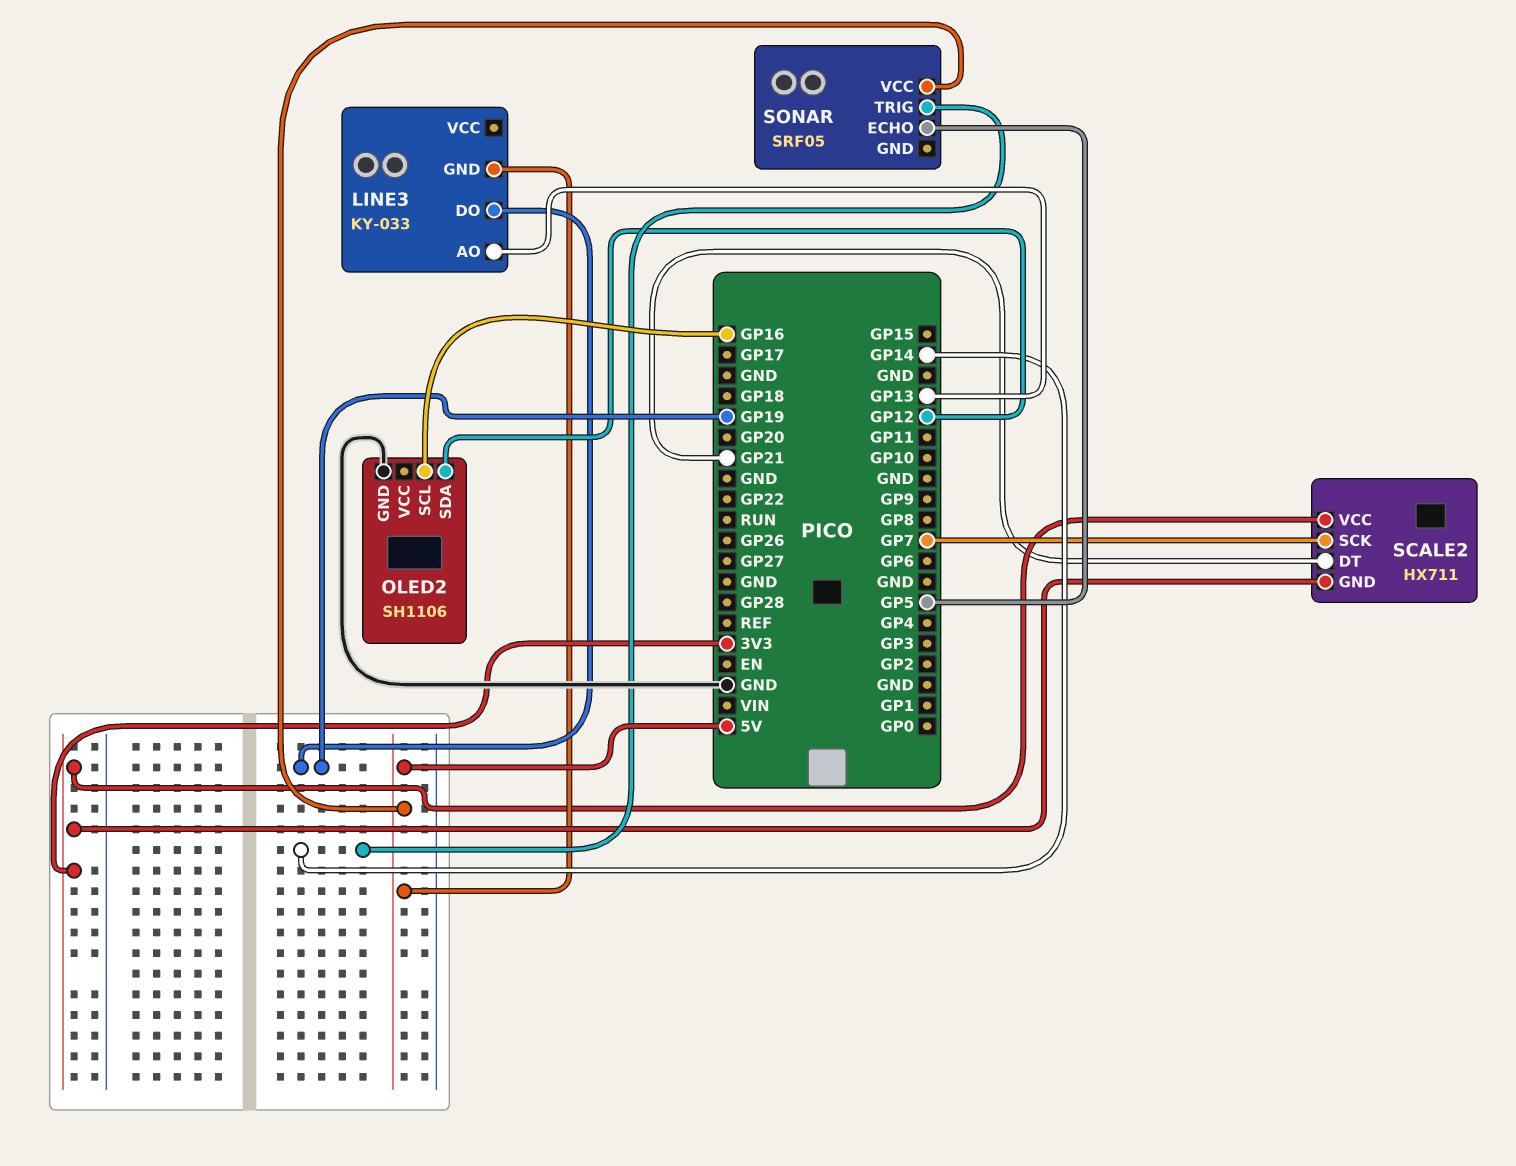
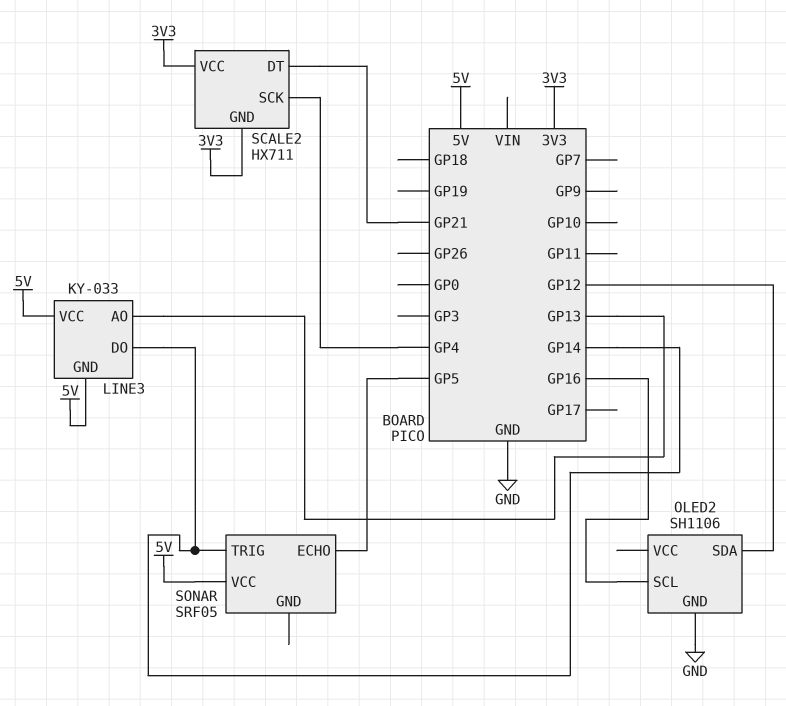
LINE3 pin DO: GP19 -> GP14
LINE3 pin VCC: none -> 5V
SCALE2 pin SCK: GP7 -> GP4

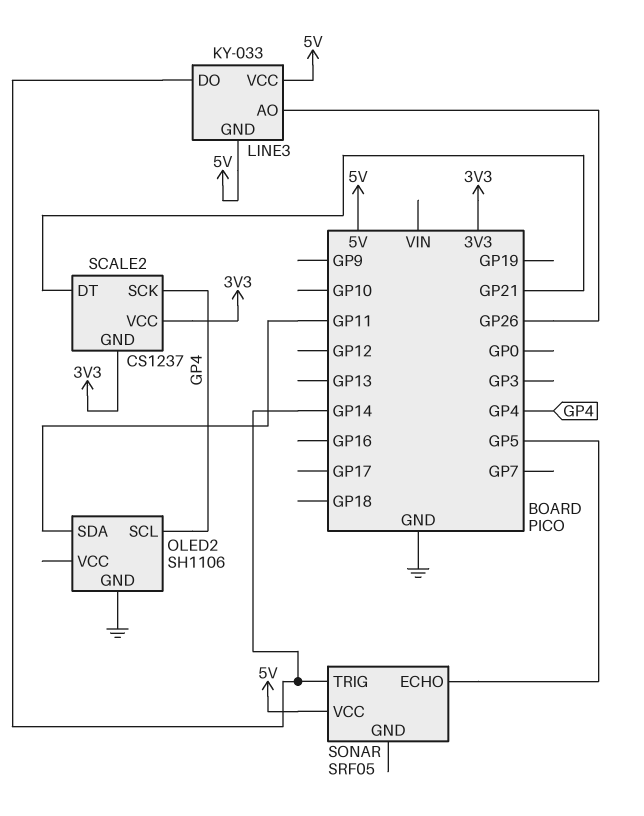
LINE3 pin AO: GP13 -> GP26
OLED2 pin SCL: GP16 -> GP4
OLED2 pin SDA: GP12 -> GP11
SCALE2: HX711 -> CS1237

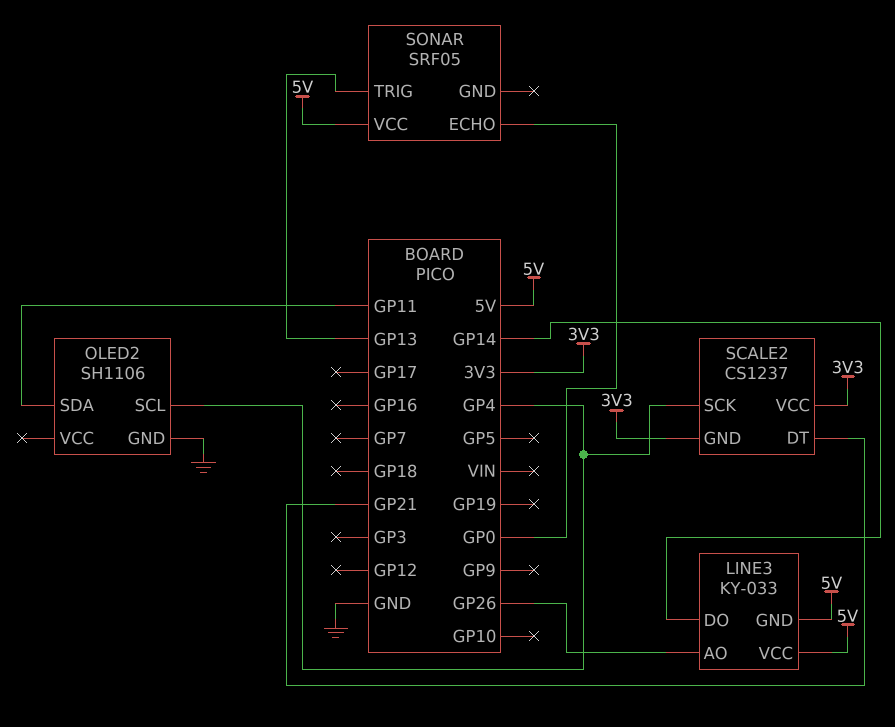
SONAR pin ECHO: GP5 -> GP0
SONAR pin TRIG: GP14 -> GP13

